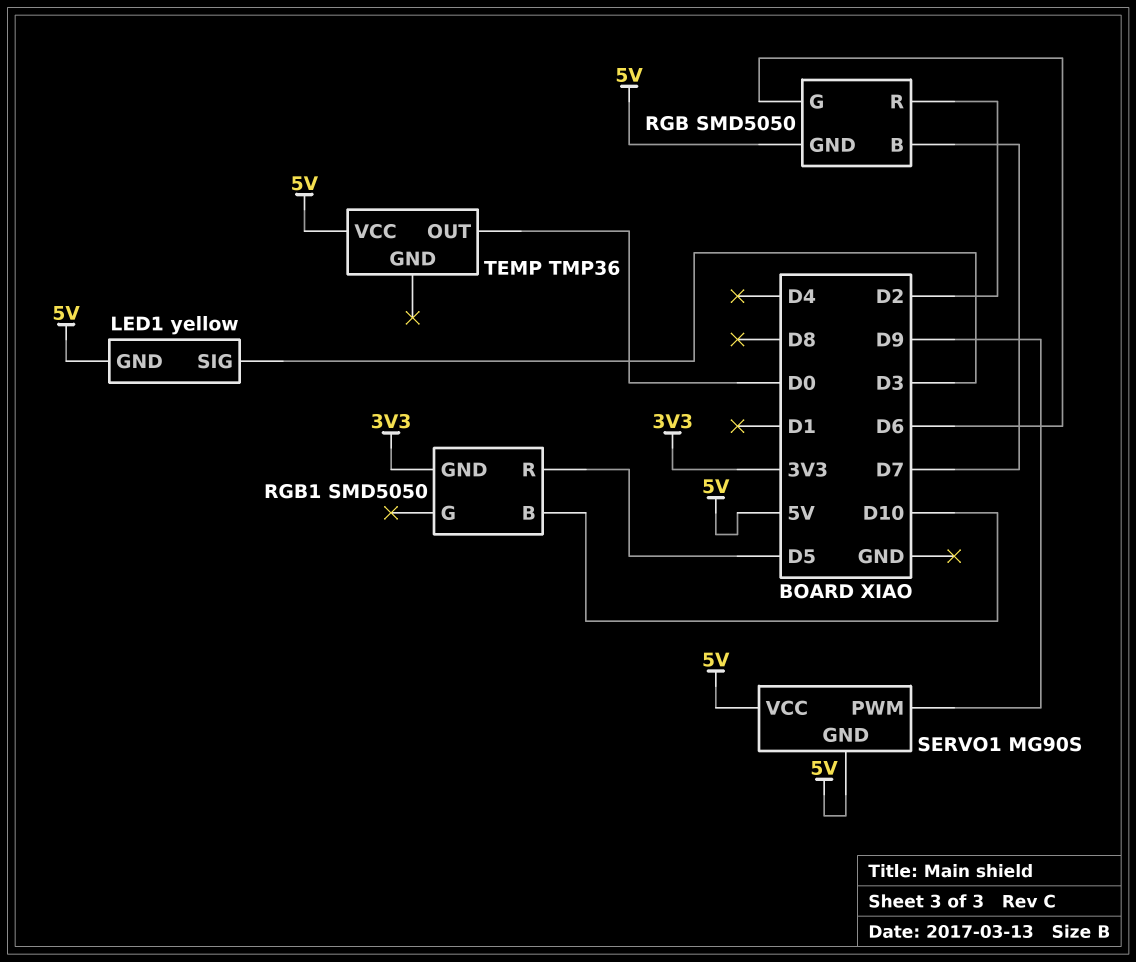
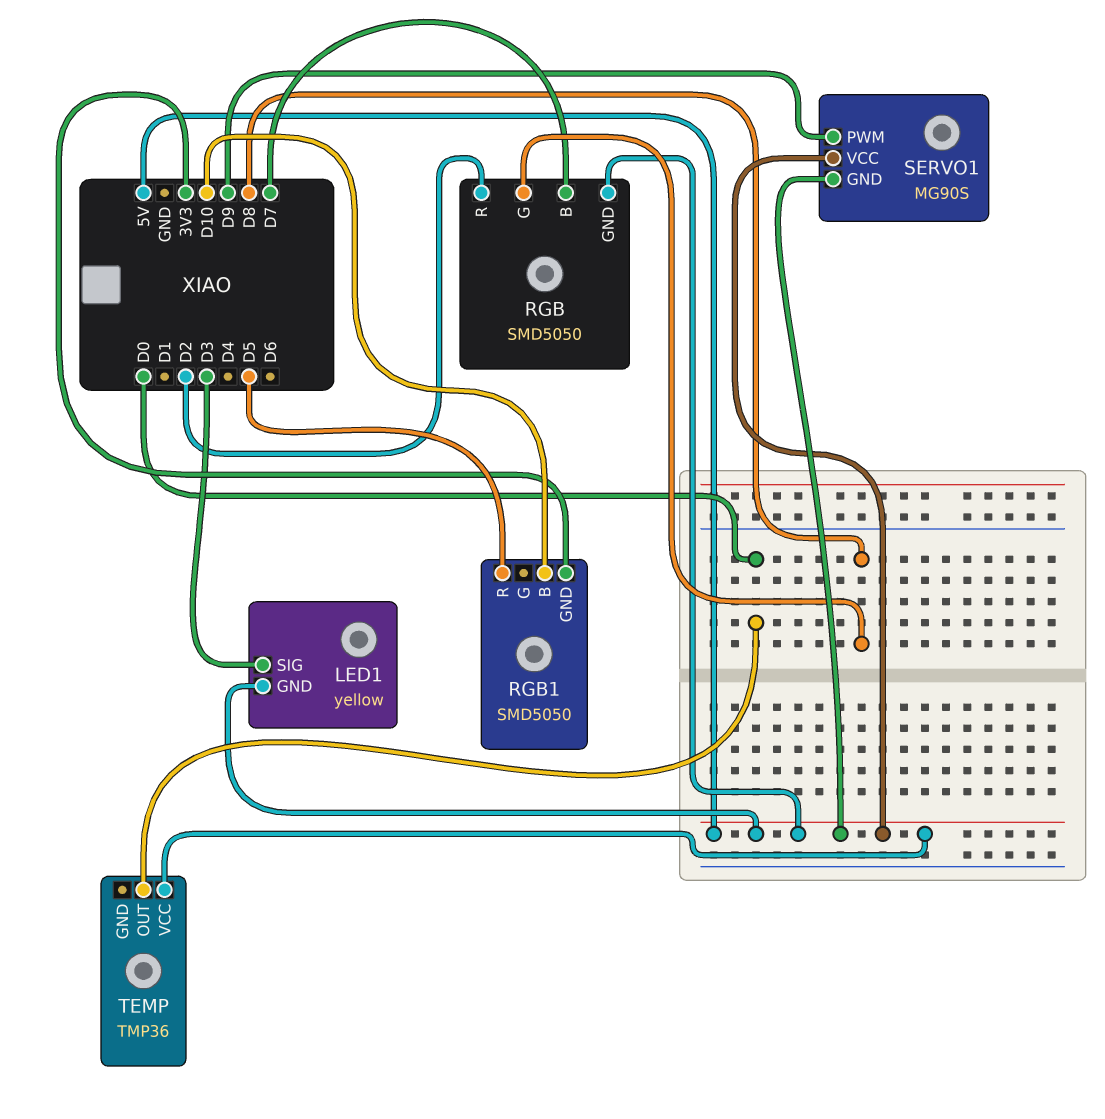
RGB pin G: D6 -> D8

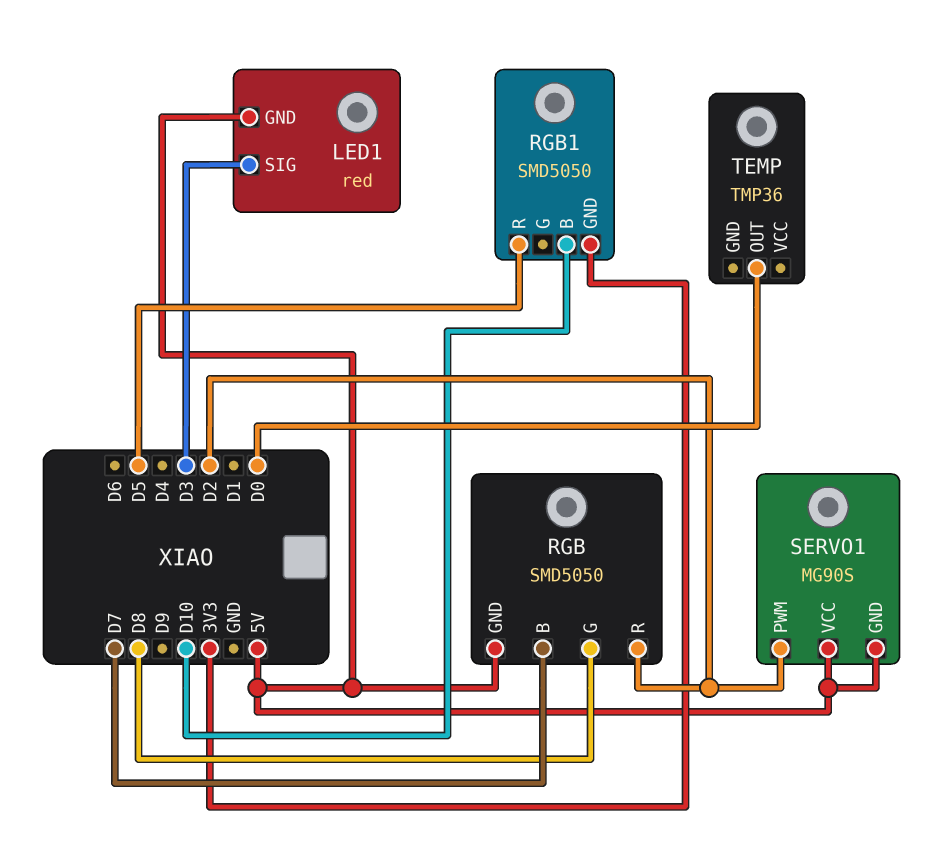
LED1: yellow -> red
SERVO1 pin PWM: D9 -> D2
TEMP pin VCC: 5V -> none

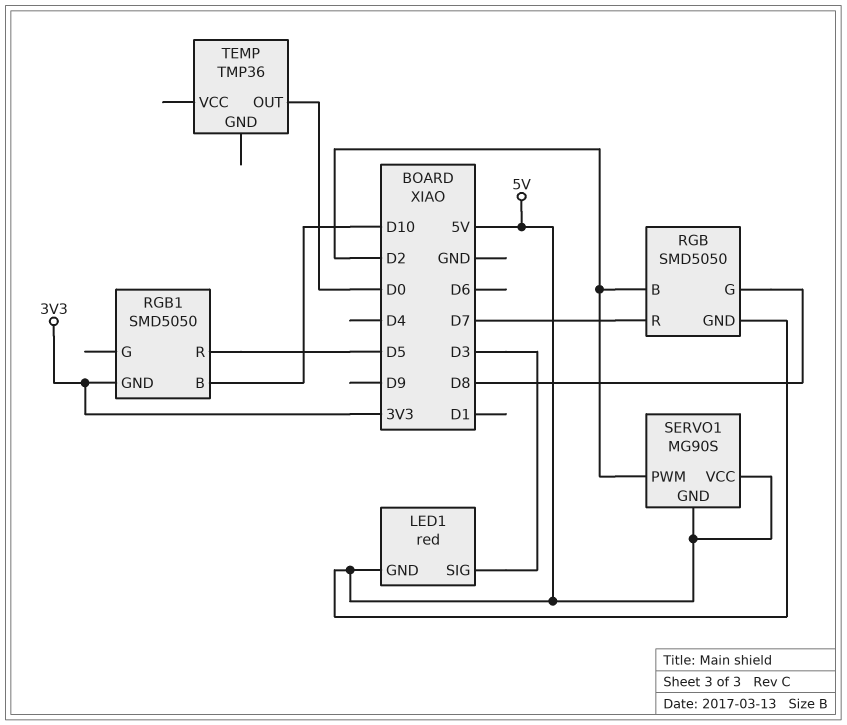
RGB pin B: D7 -> D2
RGB pin R: D2 -> D7

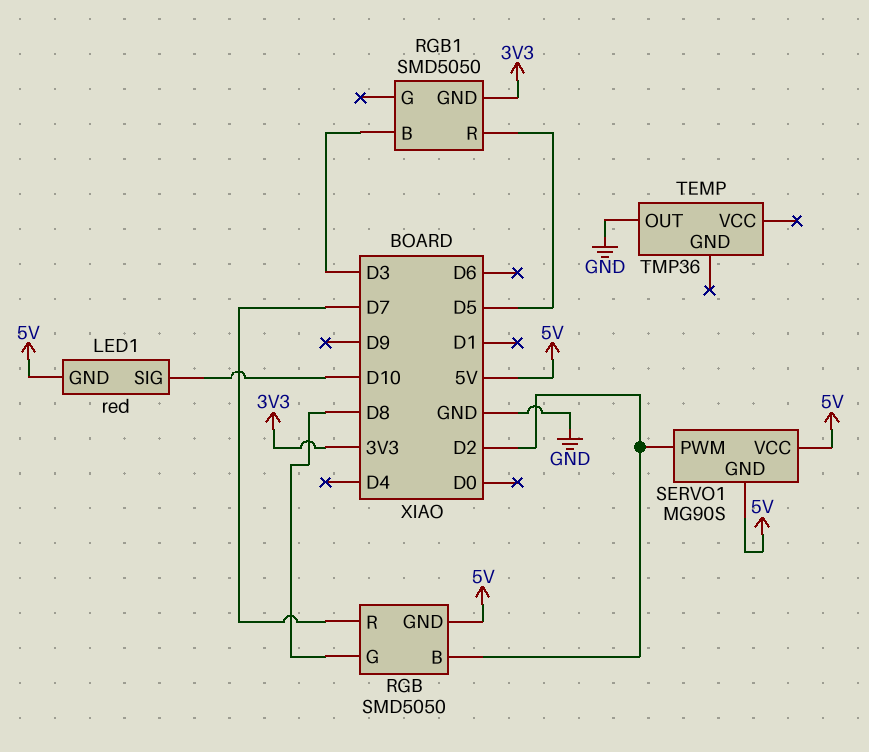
LED1 pin SIG: D3 -> D10
RGB1 pin B: D10 -> D3
TEMP pin OUT: D0 -> GND

